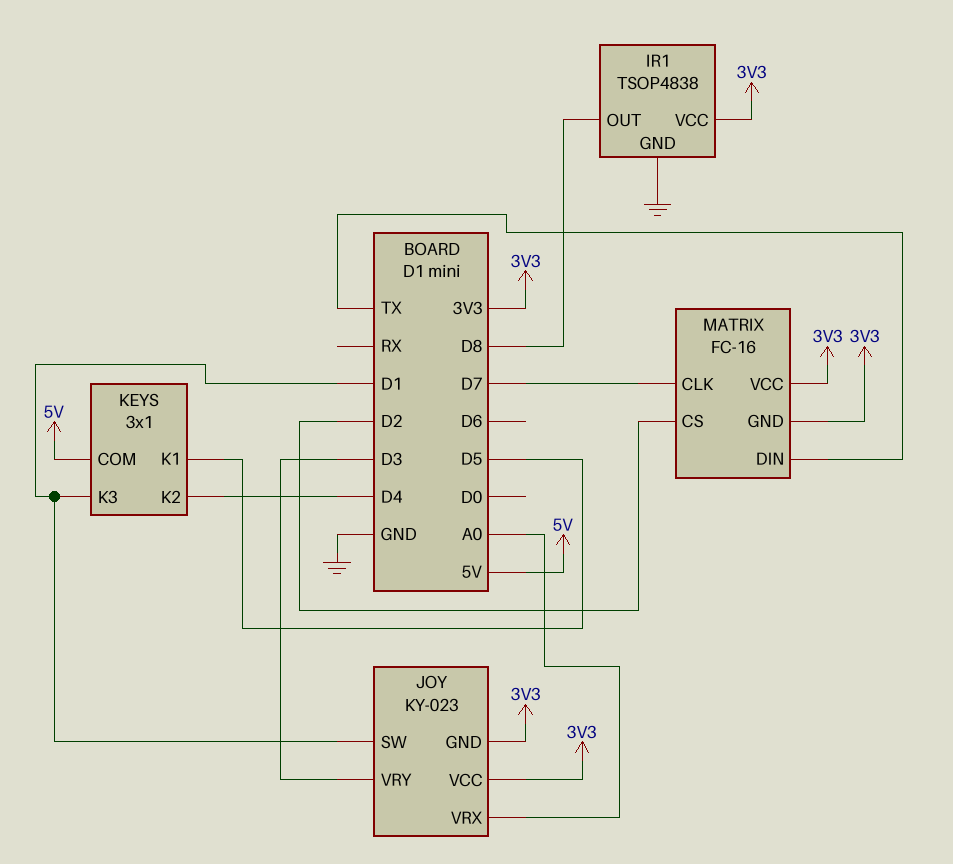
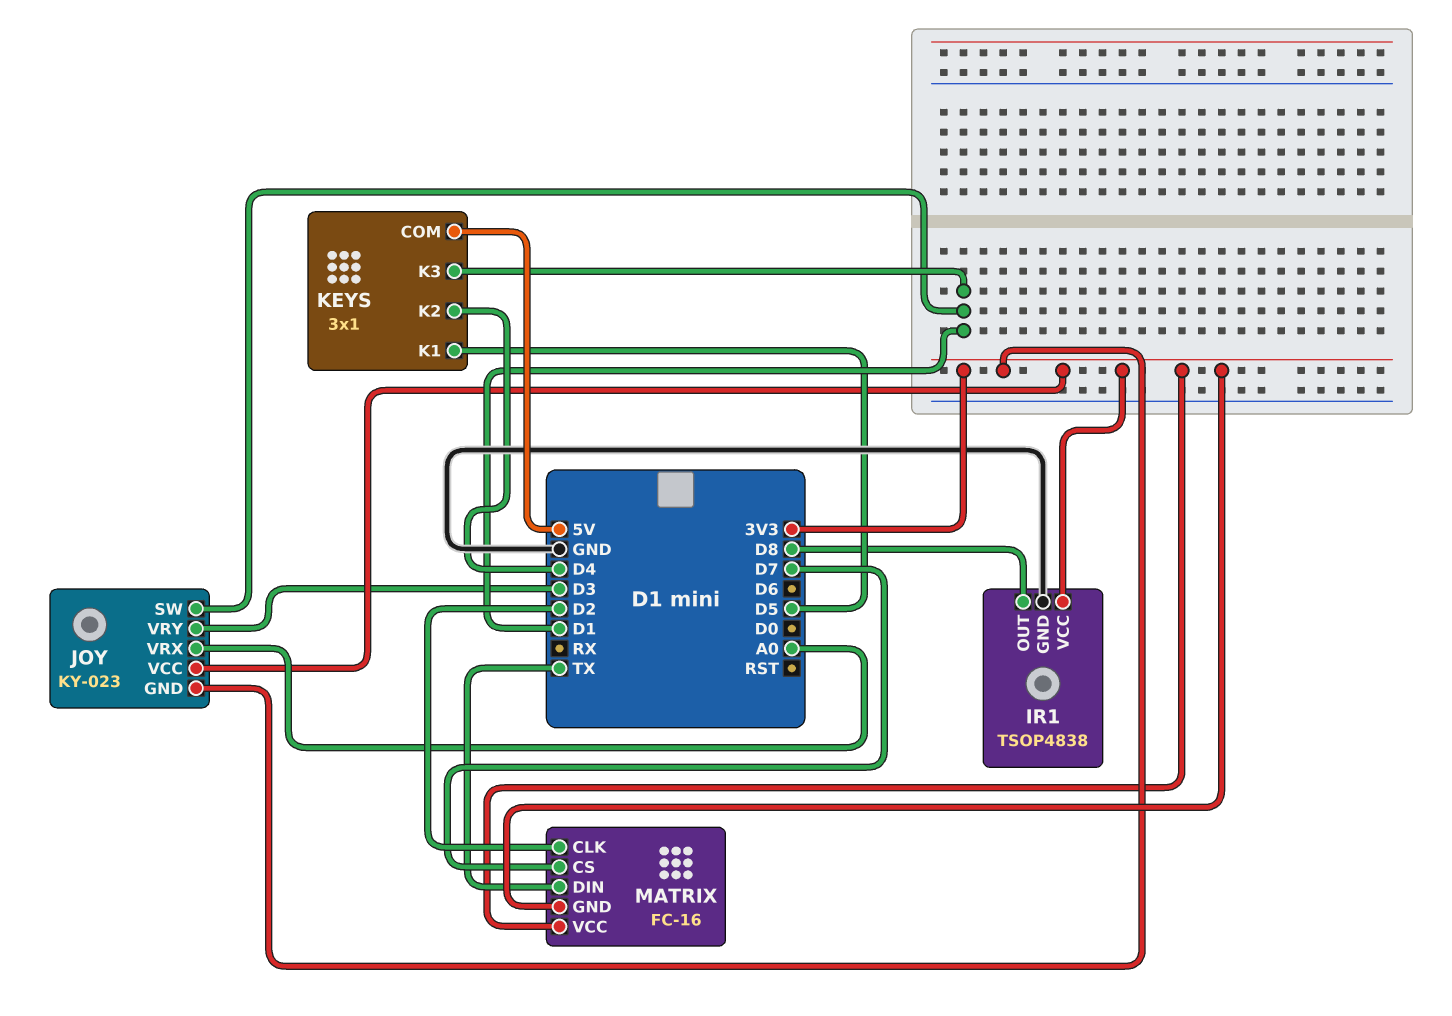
MATRIX pin CLK: D7 -> D2
MATRIX pin CS: D2 -> D7

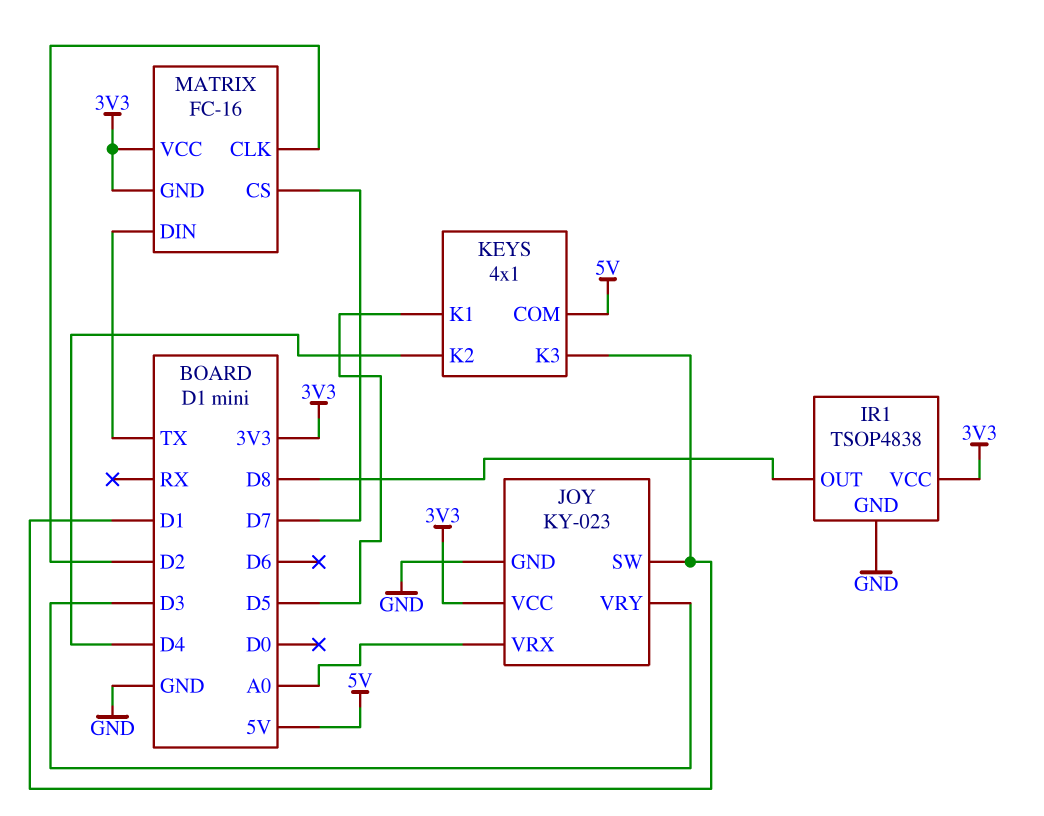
JOY pin GND: 3V3 -> GND
KEYS: 3x1 -> 4x1

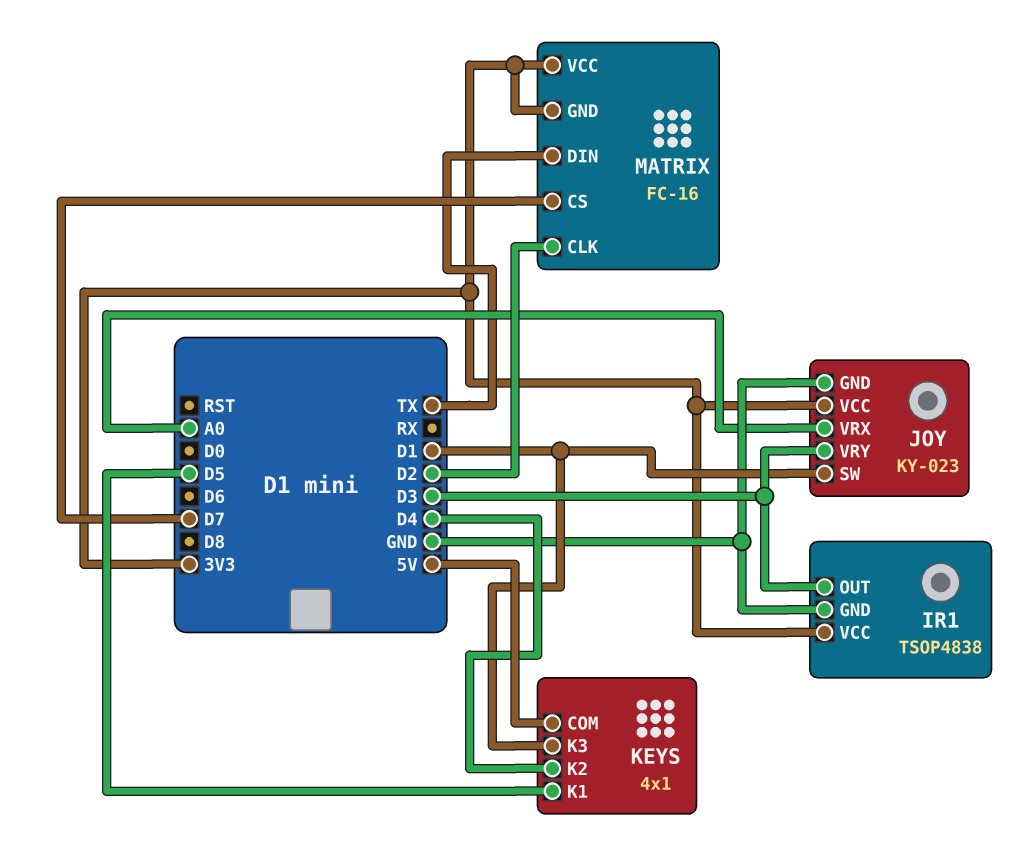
IR1 pin OUT: D8 -> D3

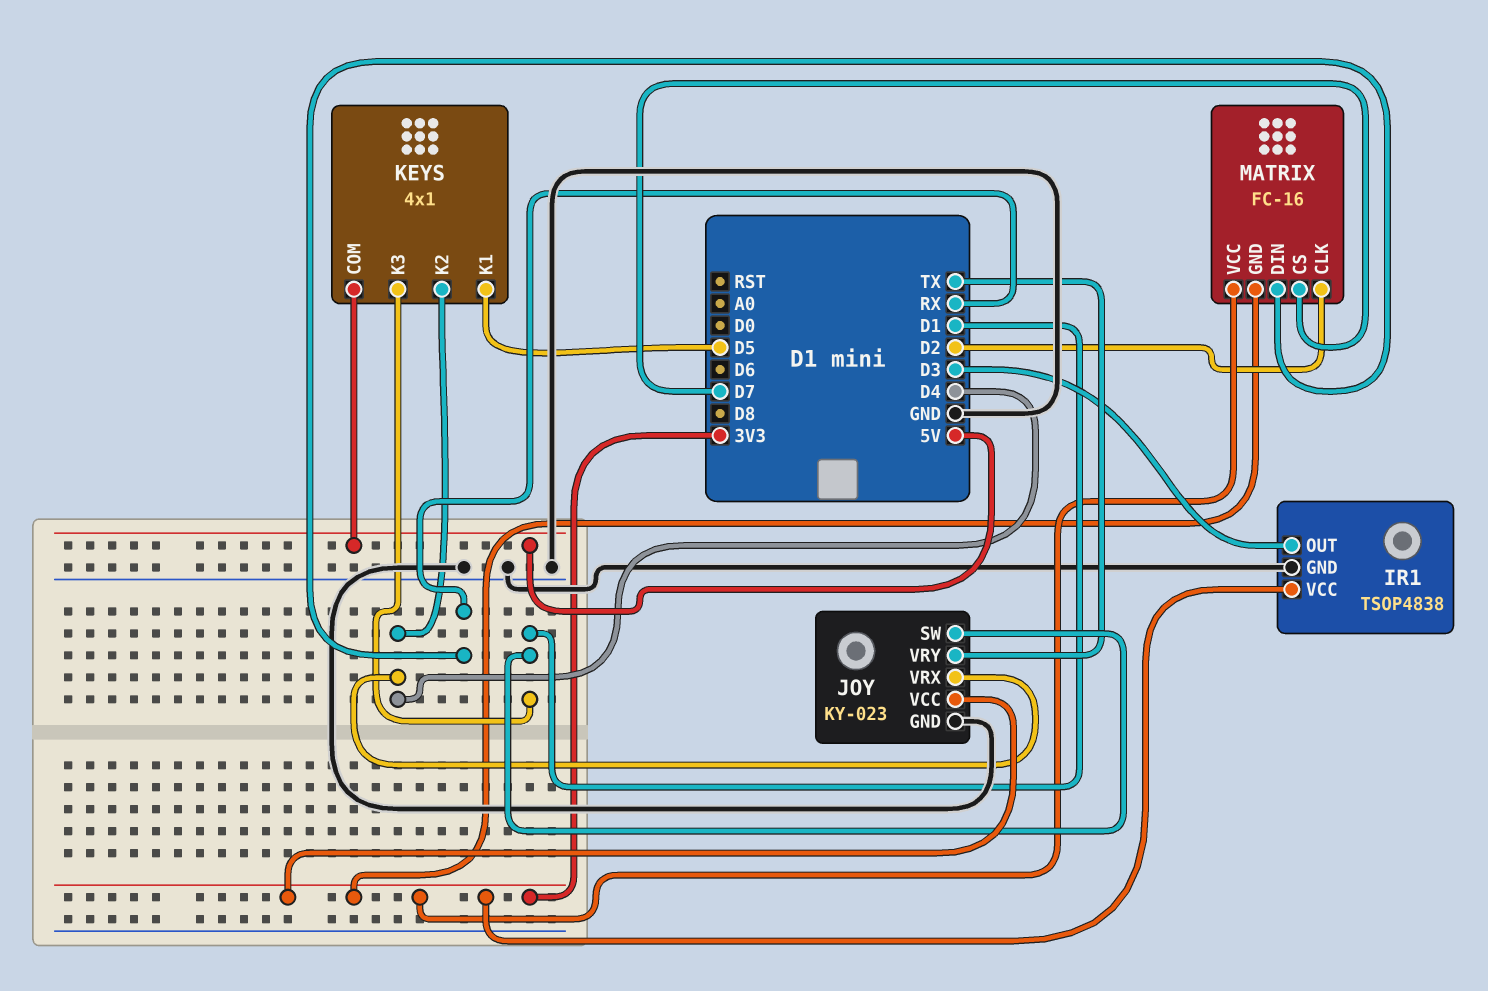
JOY pin VRX: A0 -> D4
JOY pin VRY: D3 -> TX
MATRIX pin DIN: TX -> RX

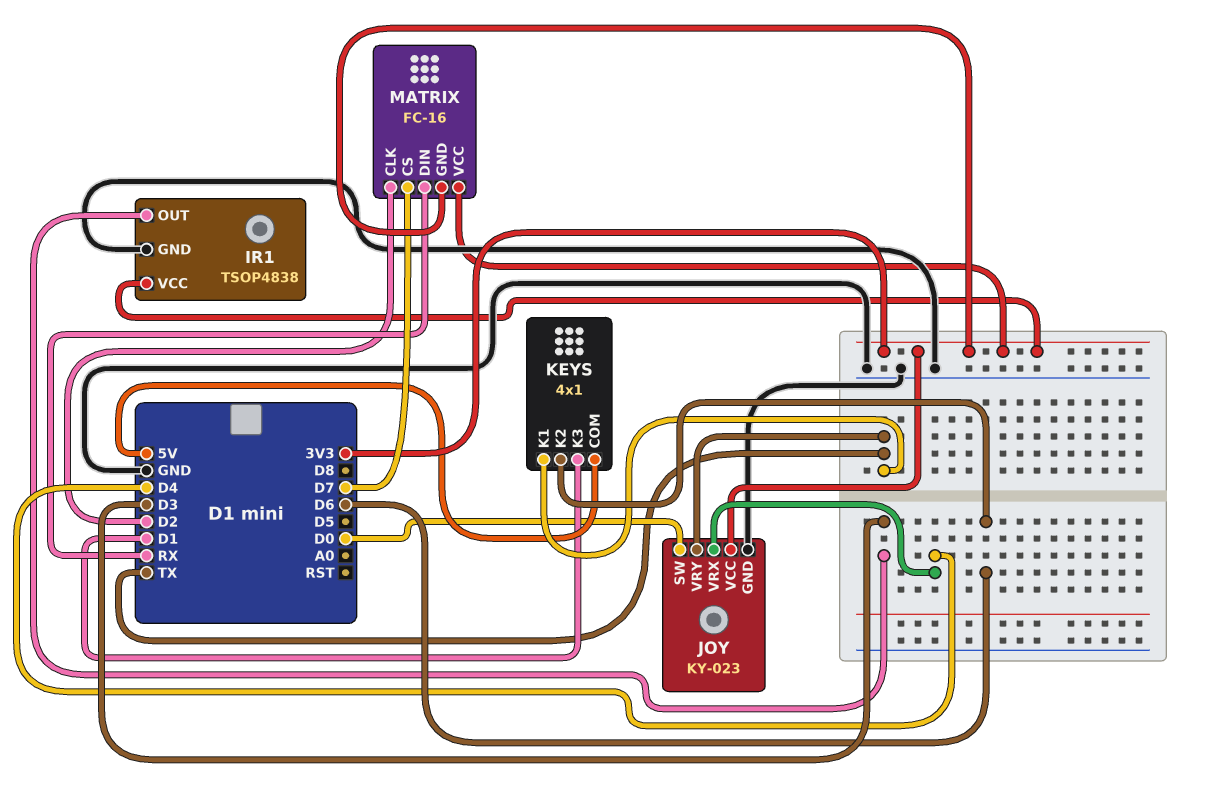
JOY pin SW: D1 -> D0
KEYS pin K1: D5 -> TX
KEYS pin K2: D4 -> D6

